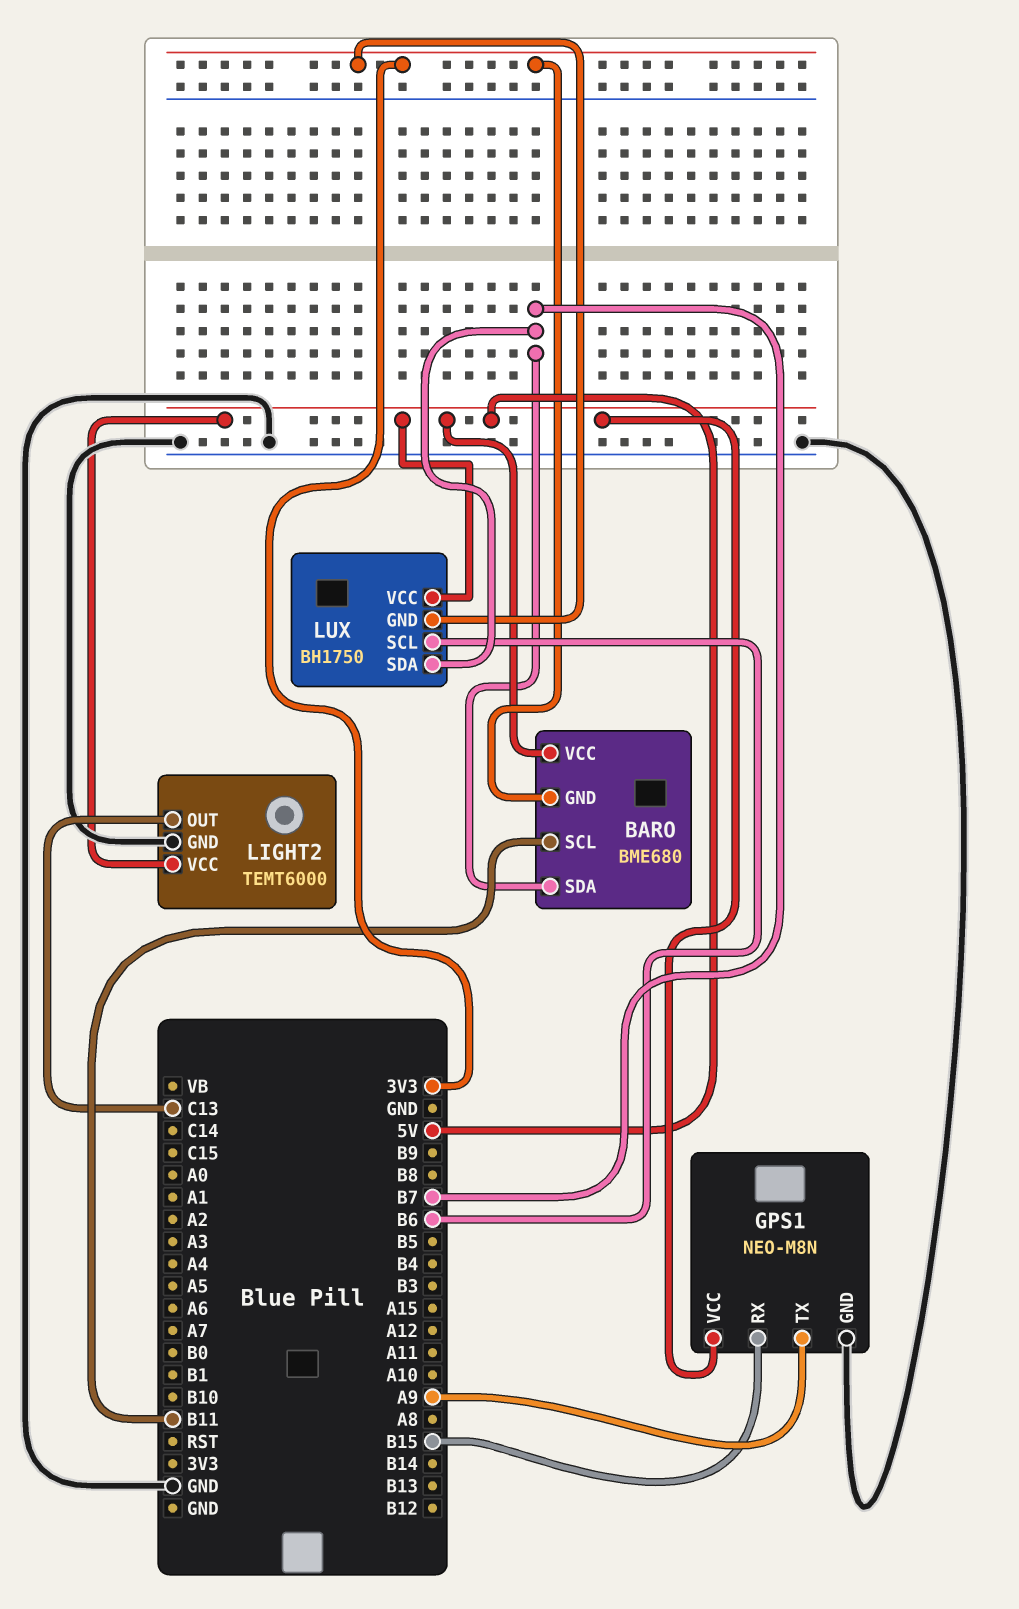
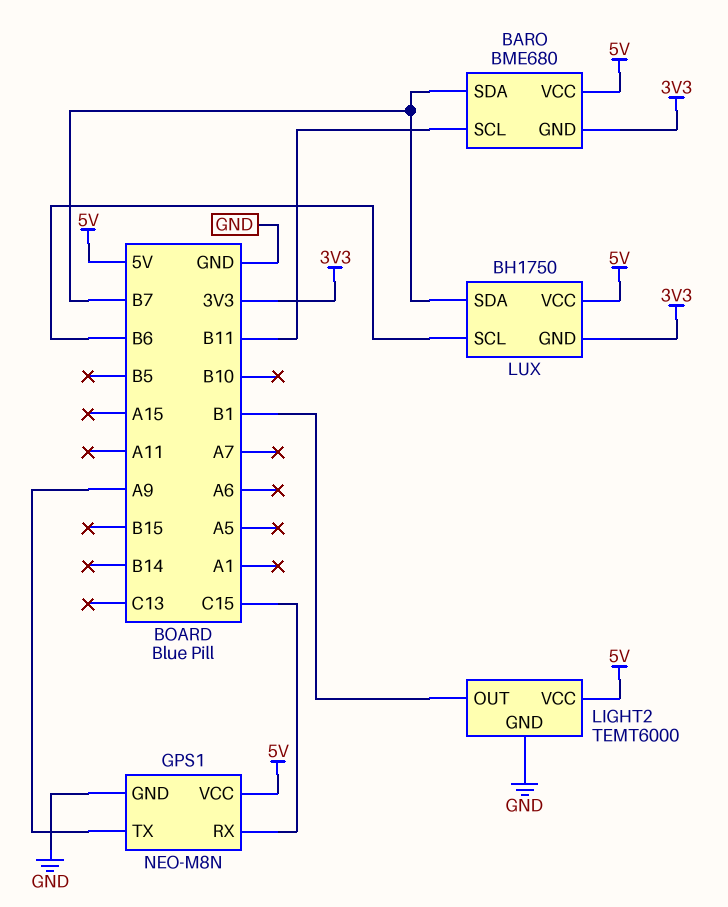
GPS1 pin RX: B15 -> C15
LIGHT2 pin OUT: C13 -> B1

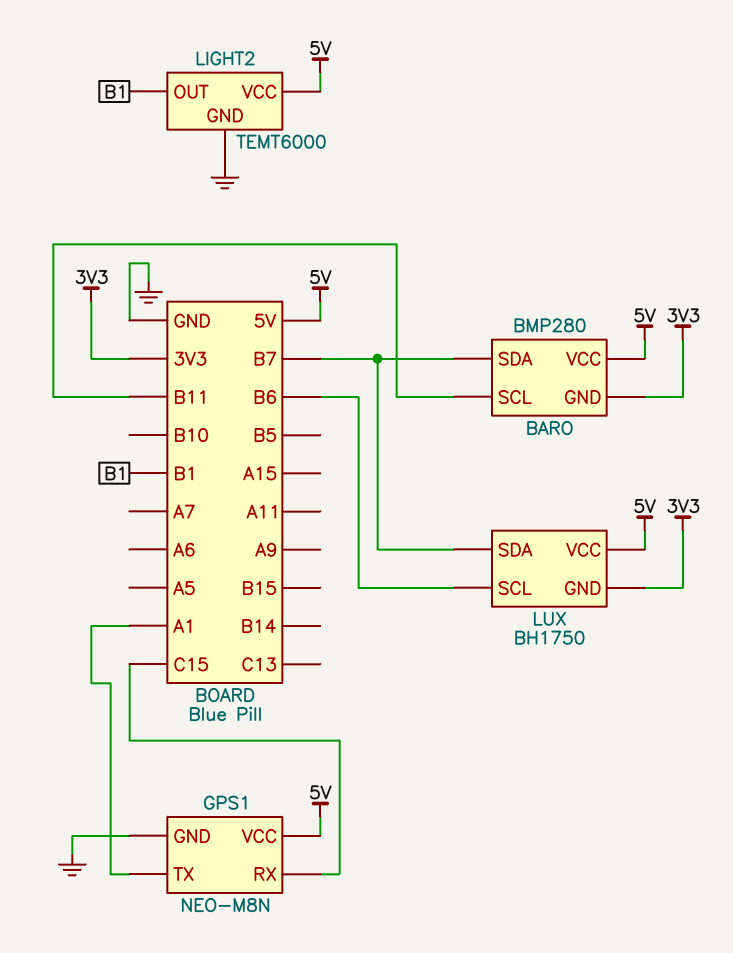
BARO: BME680 -> BMP280
GPS1 pin TX: A9 -> A1

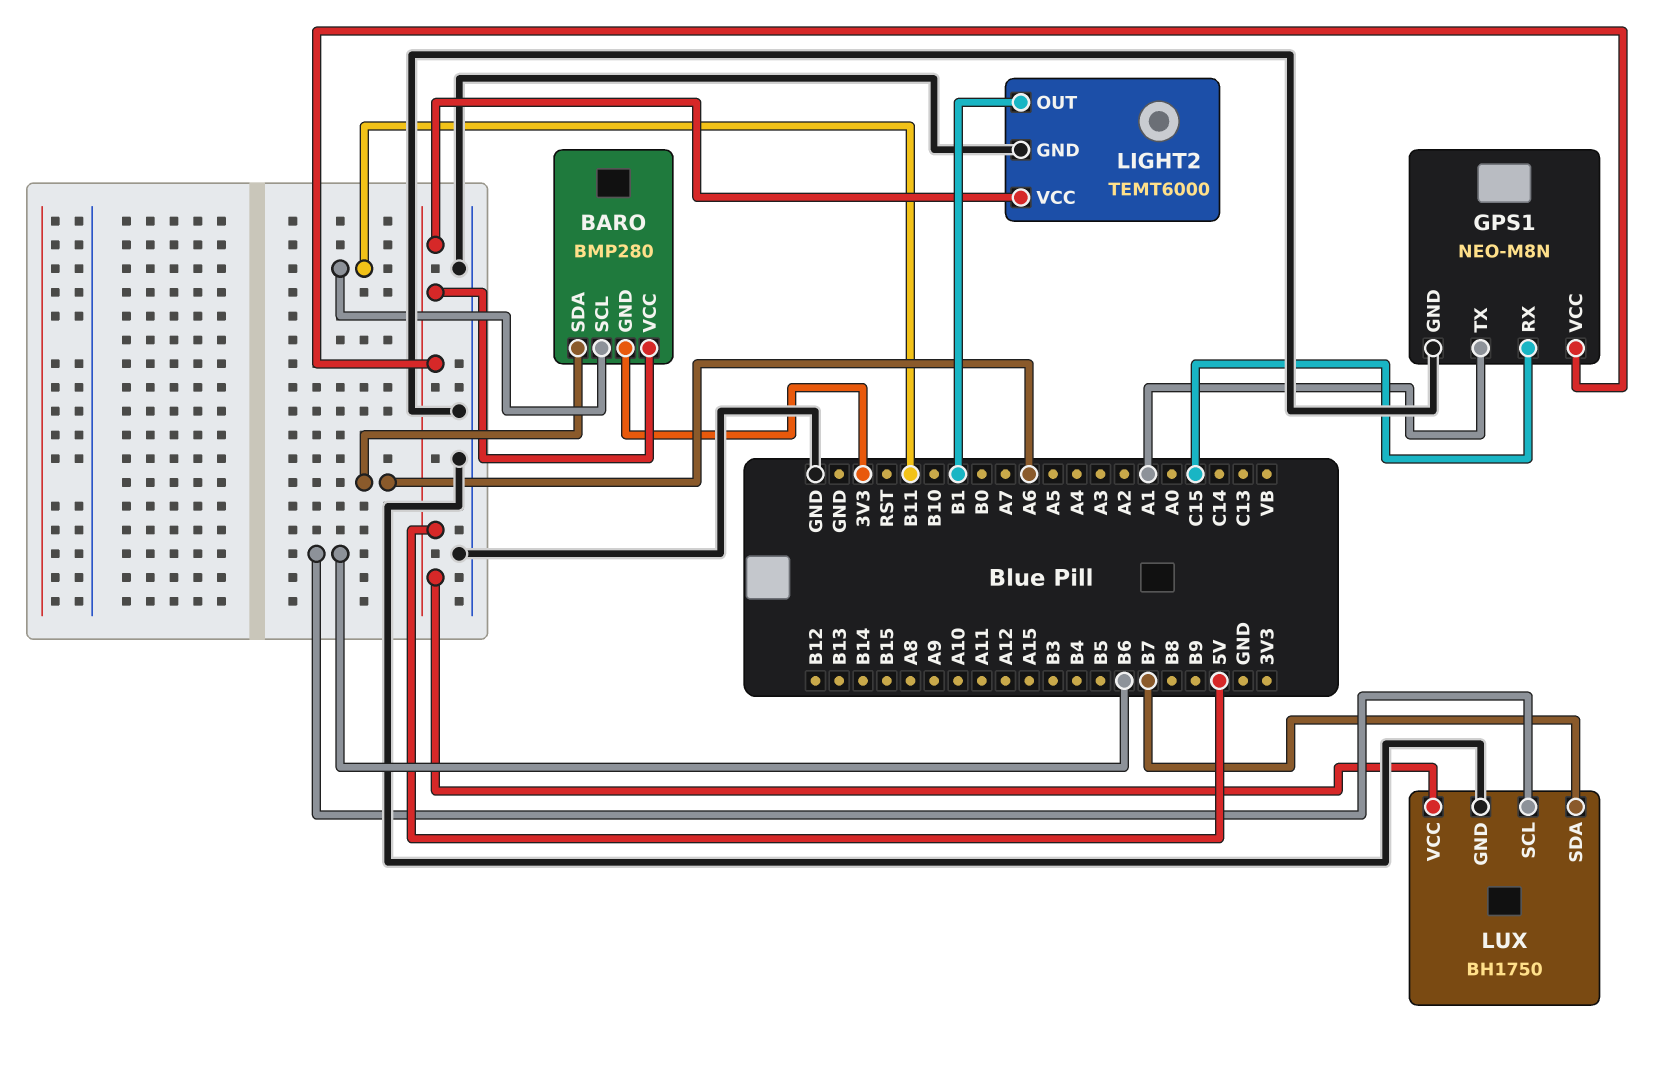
BARO pin SDA: B7 -> A6
LUX pin GND: 3V3 -> GND

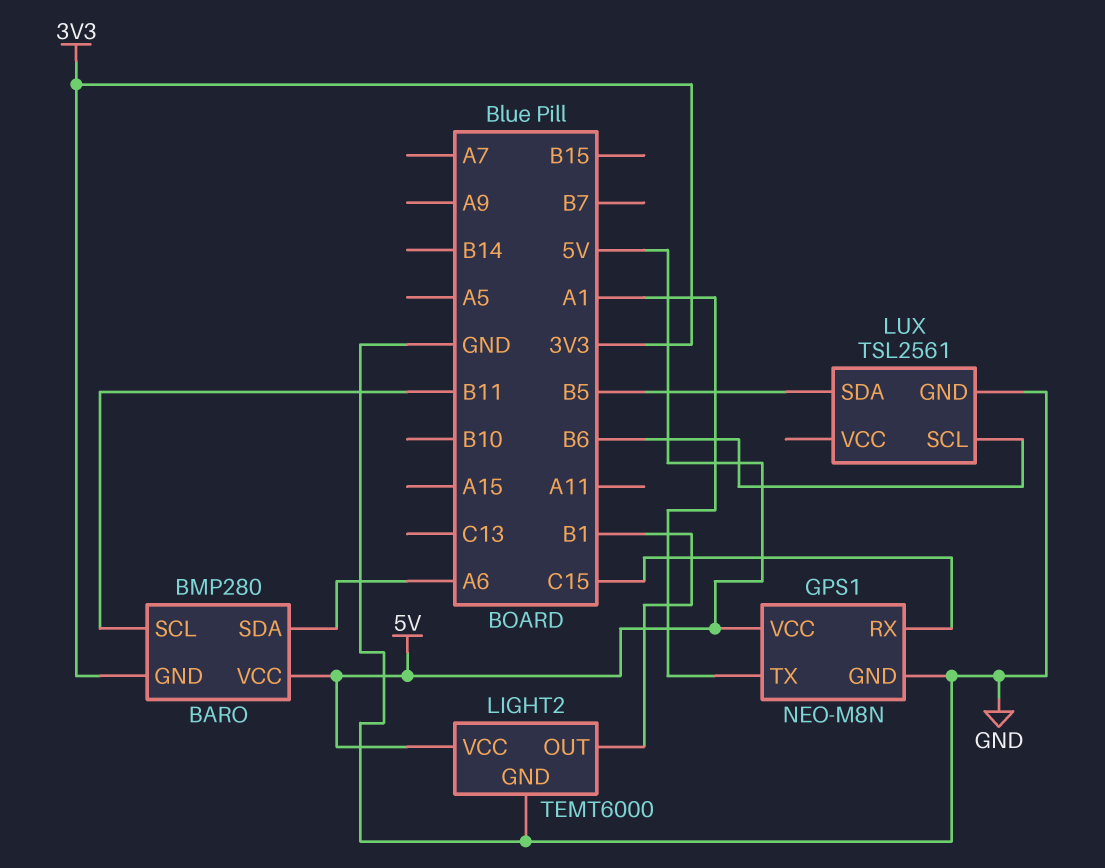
LUX: BH1750 -> TSL2561
LUX pin SDA: B7 -> B5
LUX pin VCC: 5V -> none

